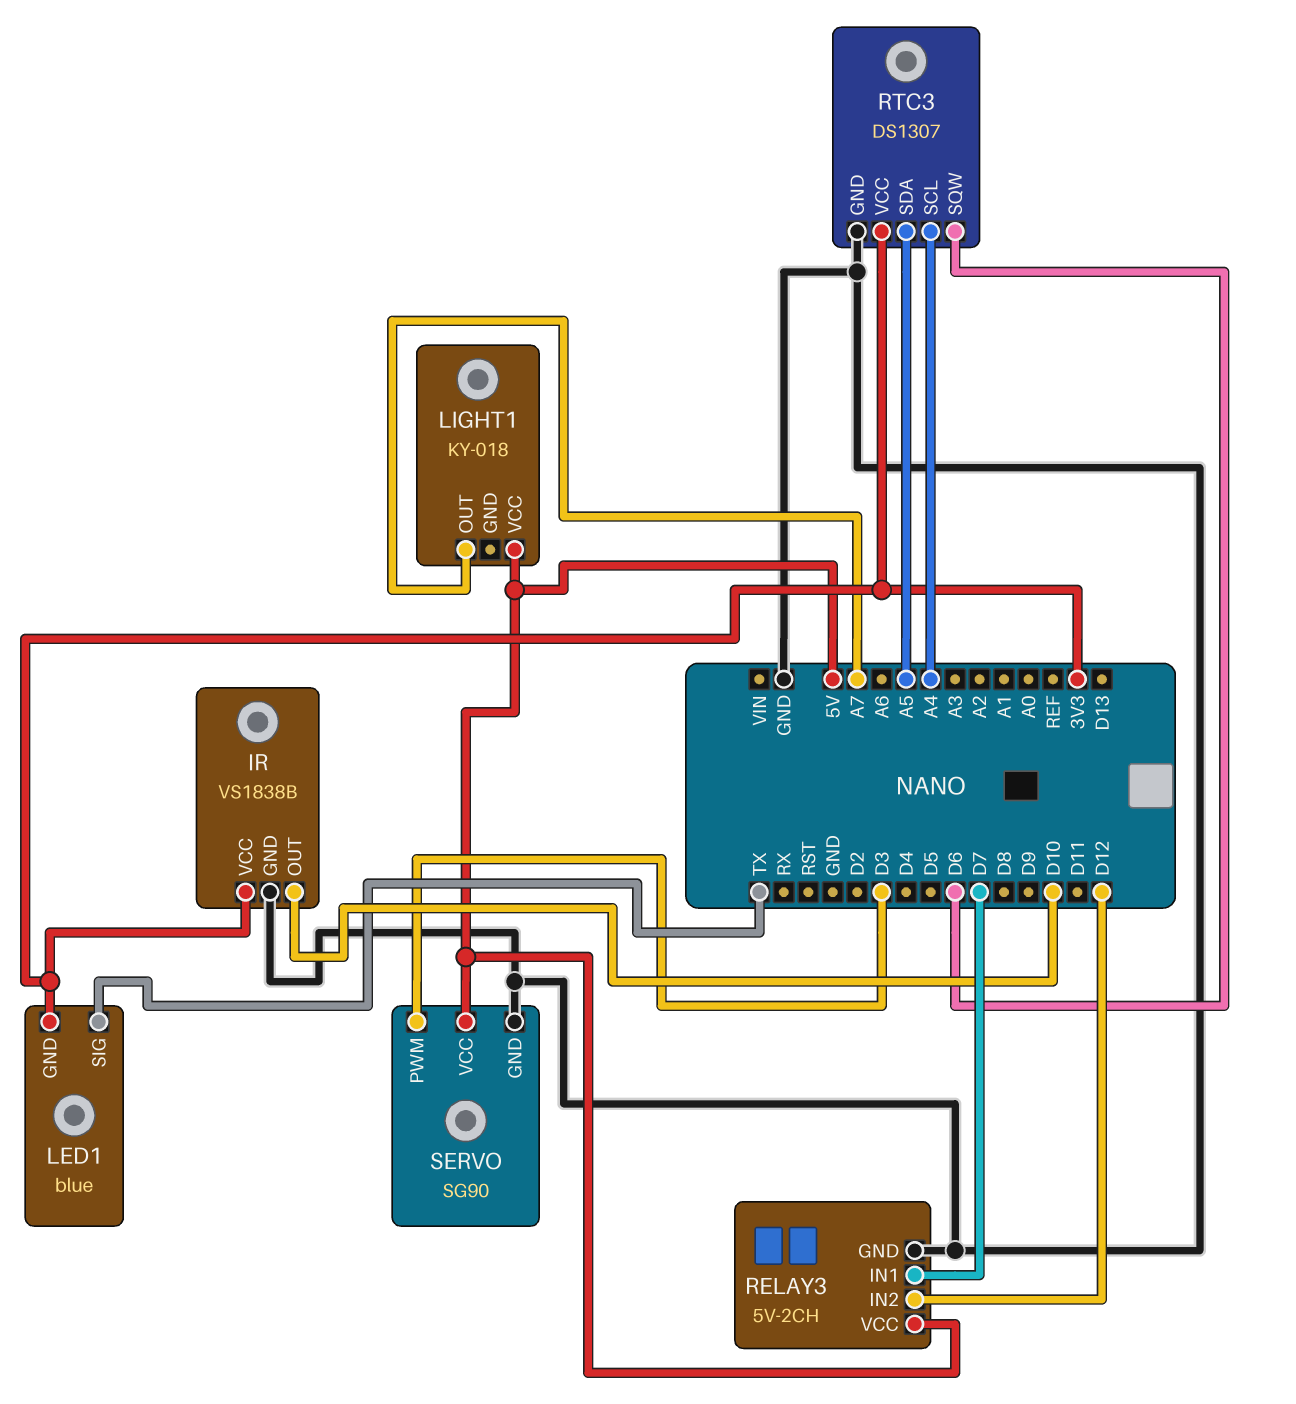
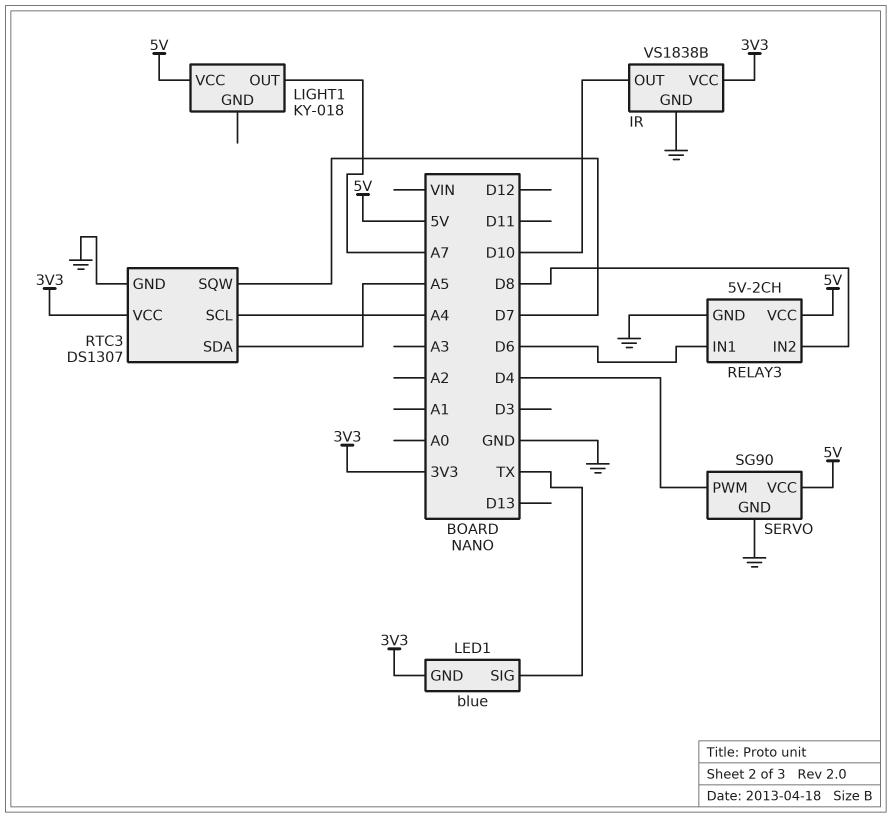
RELAY3 pin IN1: D7 -> D6
RELAY3 pin IN2: D12 -> D8
RTC3 pin SQW: D6 -> D7
SERVO pin PWM: D3 -> D4

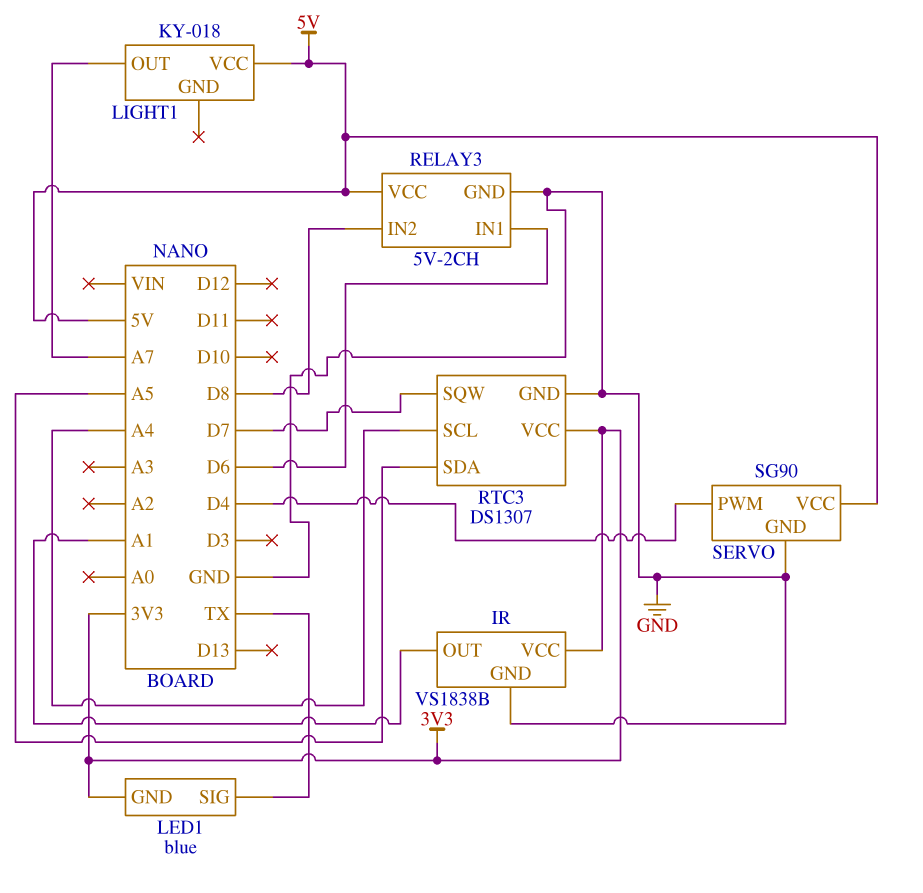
IR pin OUT: D10 -> A1

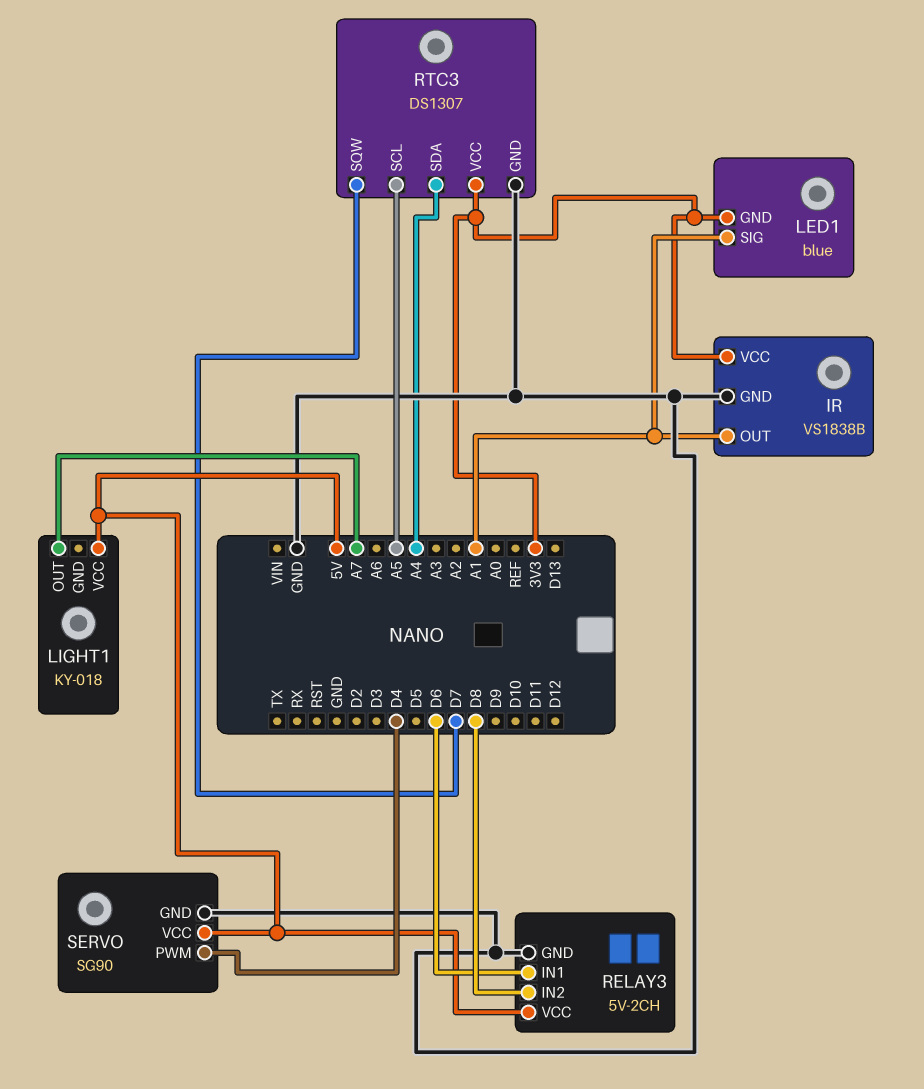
LED1 pin SIG: TX -> A1
RTC3 pin SCL: A4 -> A5
RTC3 pin SDA: A5 -> A4

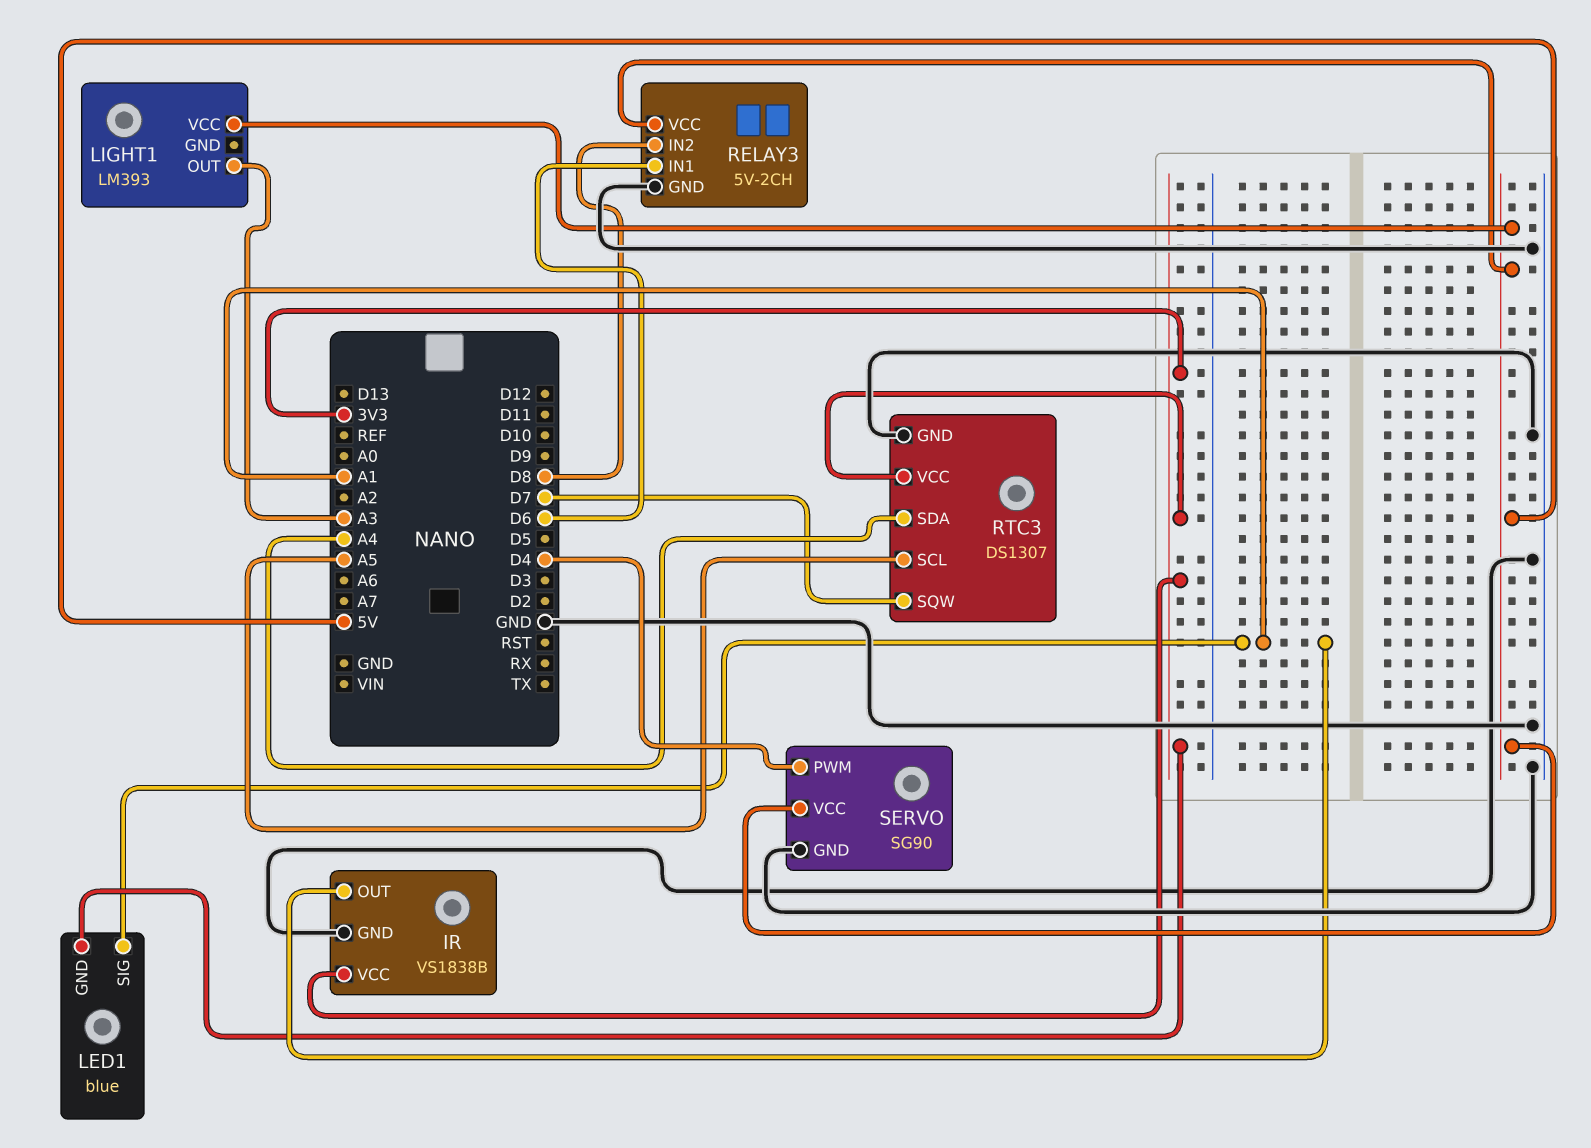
LIGHT1: KY-018 -> LM393
LIGHT1 pin OUT: A7 -> A3

